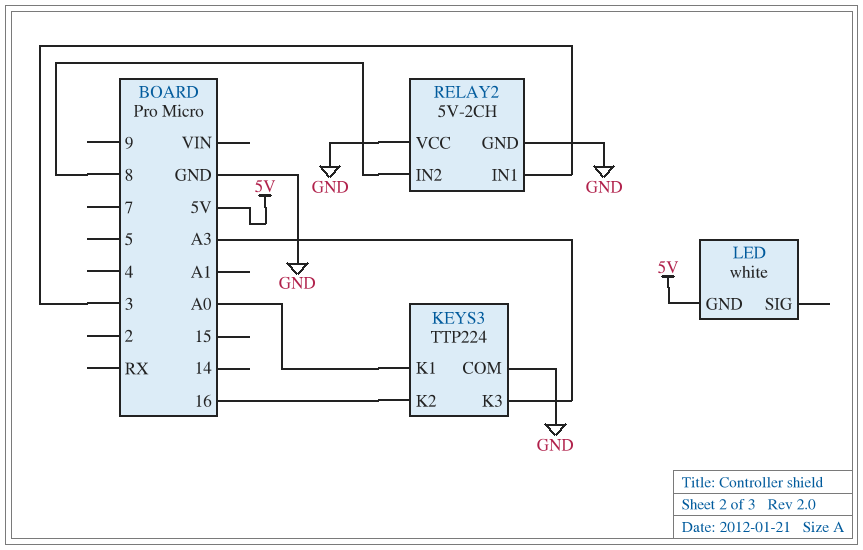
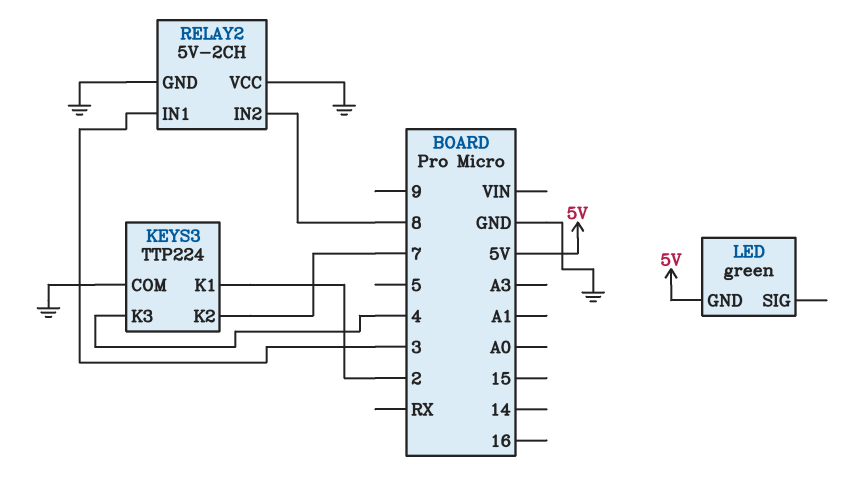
KEYS3 pin K1: A0 -> 2
KEYS3 pin K2: 16 -> 7
KEYS3 pin K3: A3 -> 4
LED: white -> green

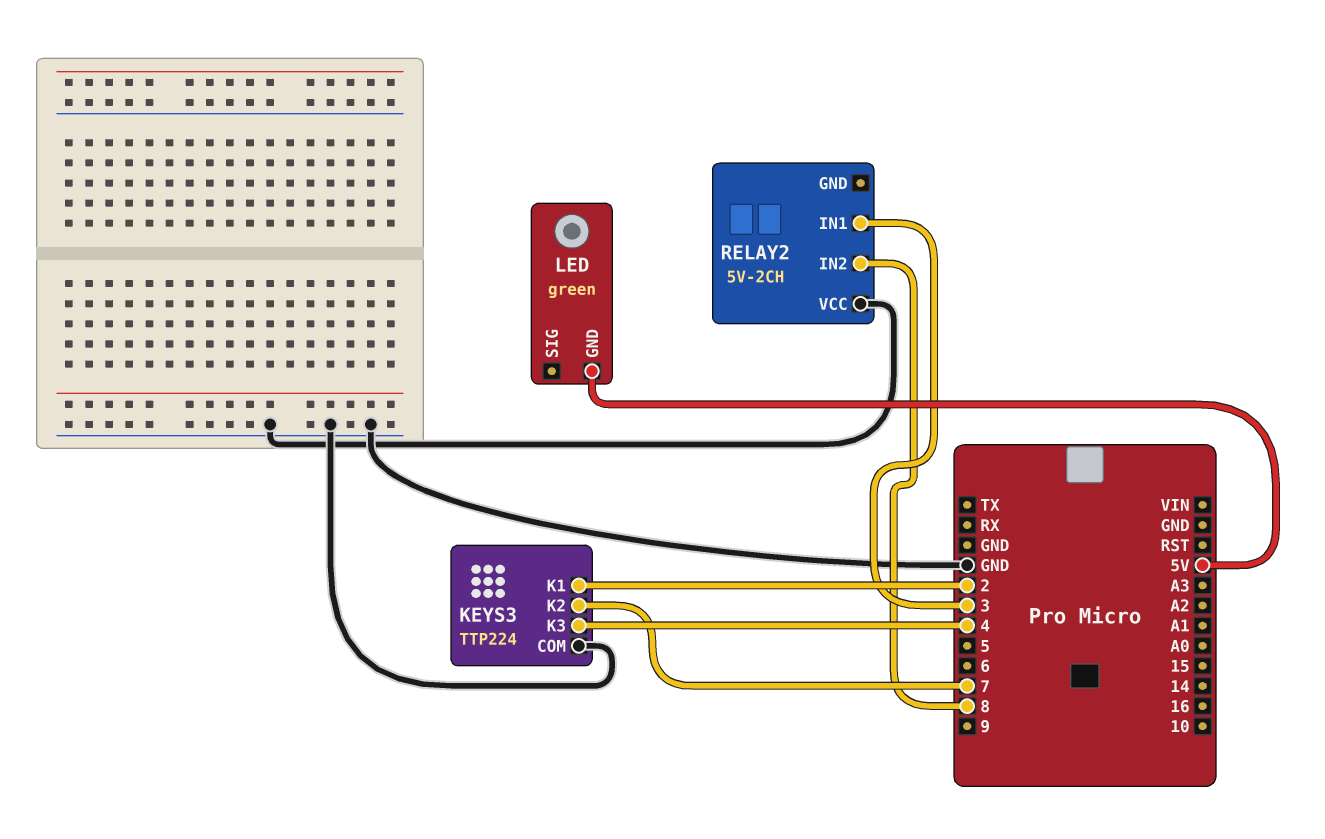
RELAY2 pin GND: GND -> none

